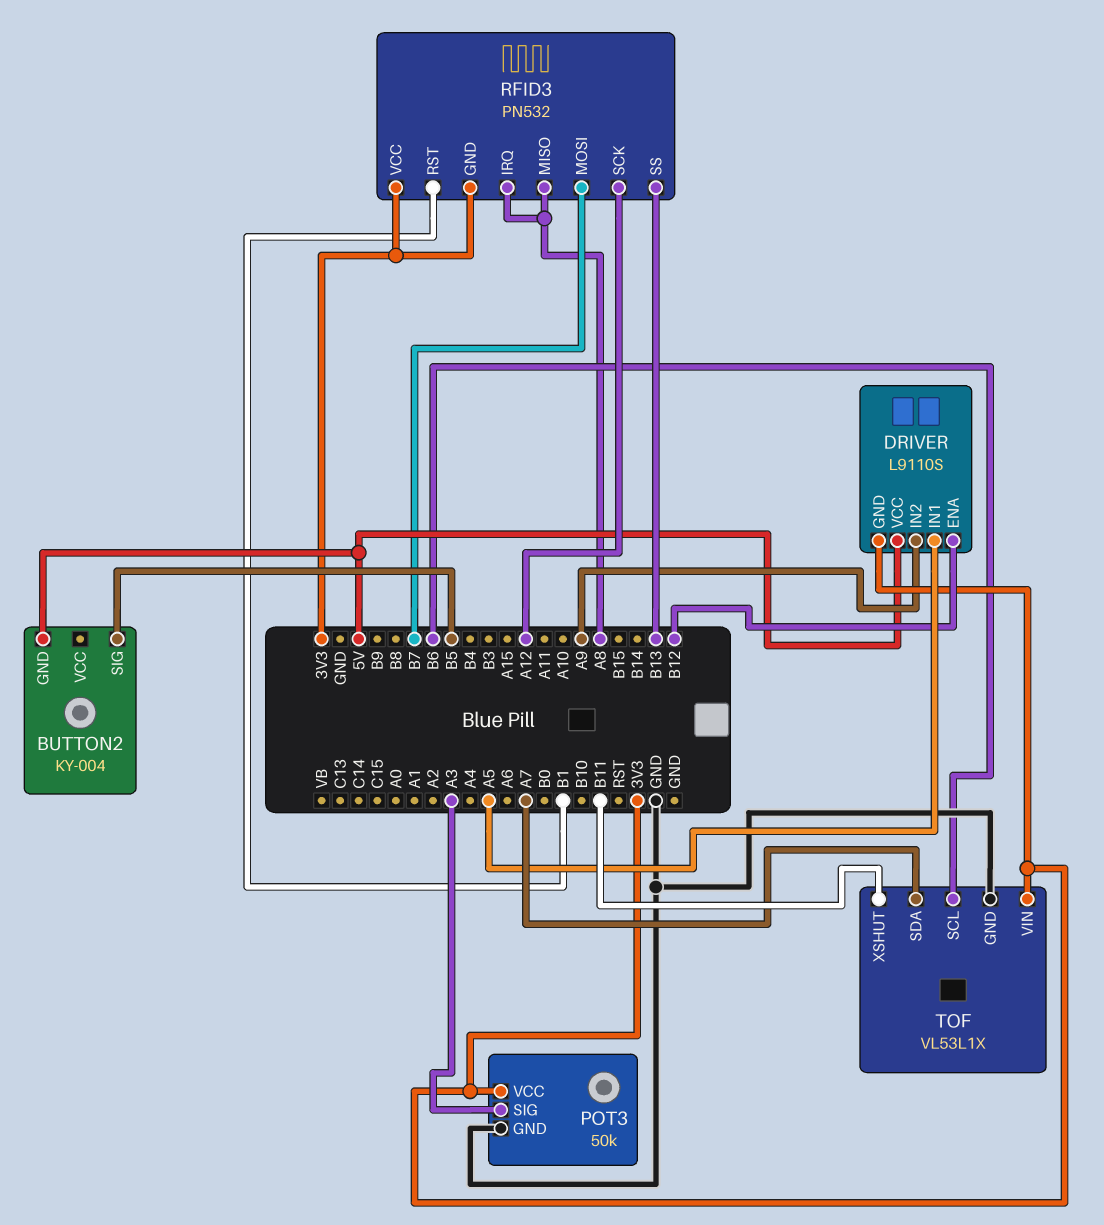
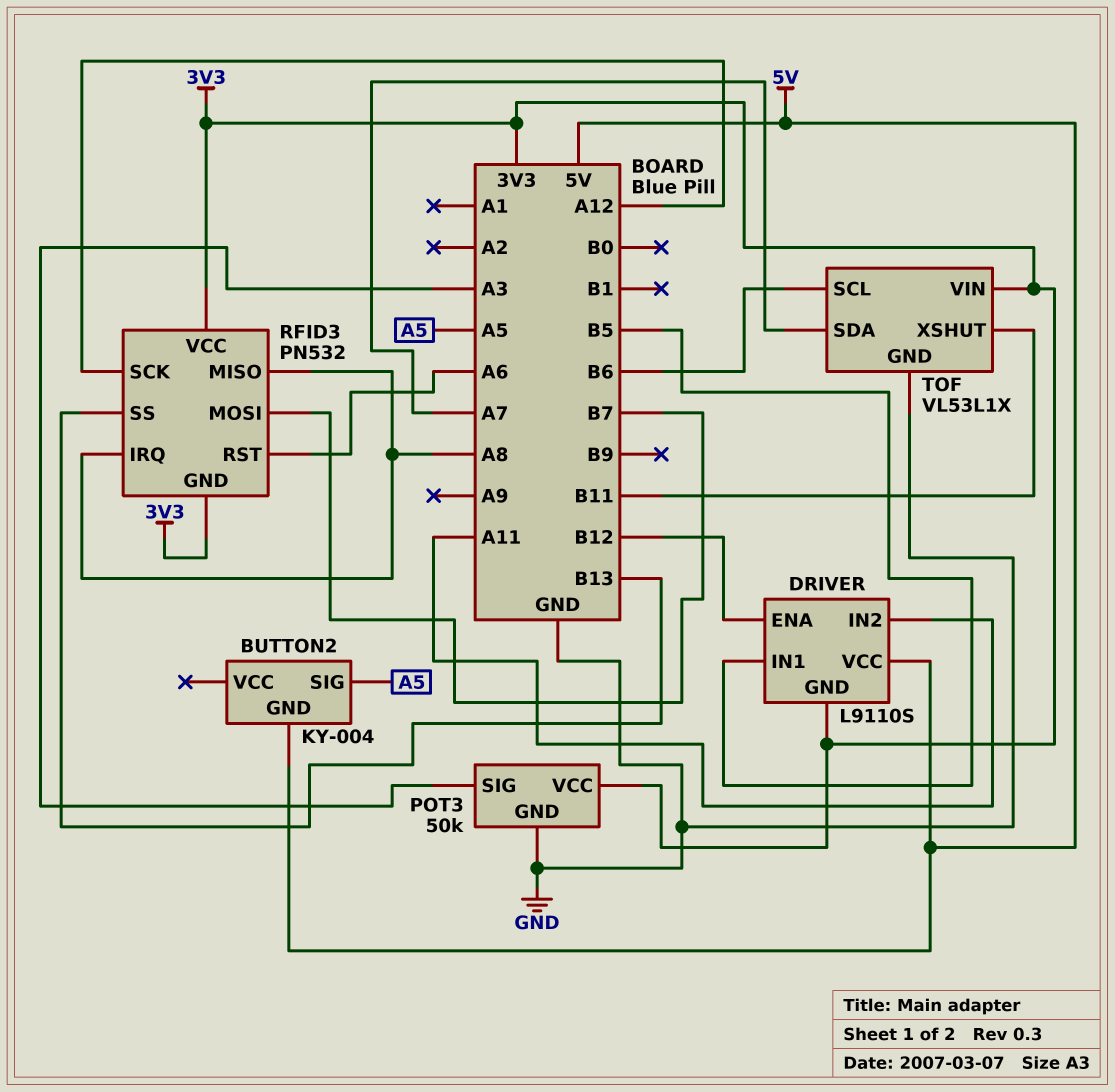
BUTTON2 pin SIG: B5 -> A5
DRIVER pin IN1: A5 -> B5
DRIVER pin IN2: A9 -> A11
RFID3 pin RST: B1 -> A6

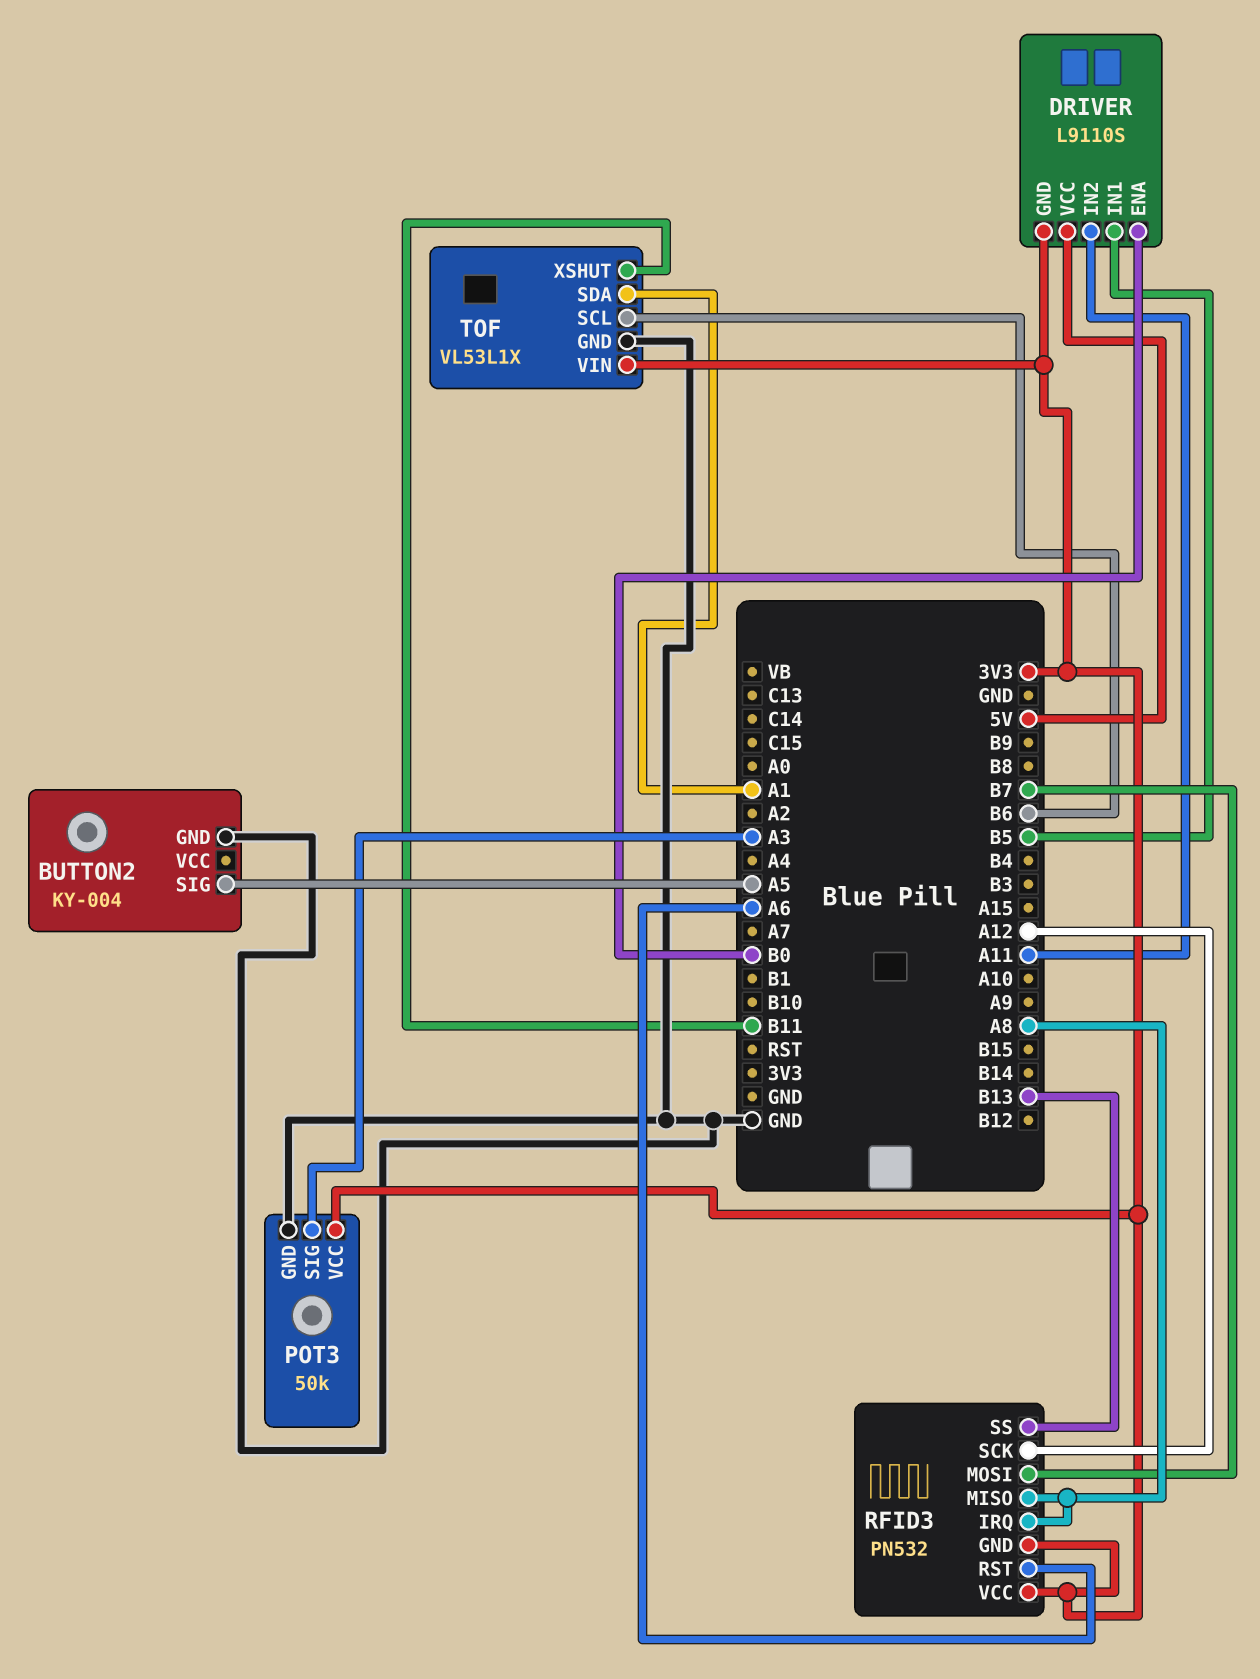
BUTTON2 pin GND: 5V -> GND
DRIVER pin ENA: B12 -> B0
TOF pin SDA: A7 -> A1

